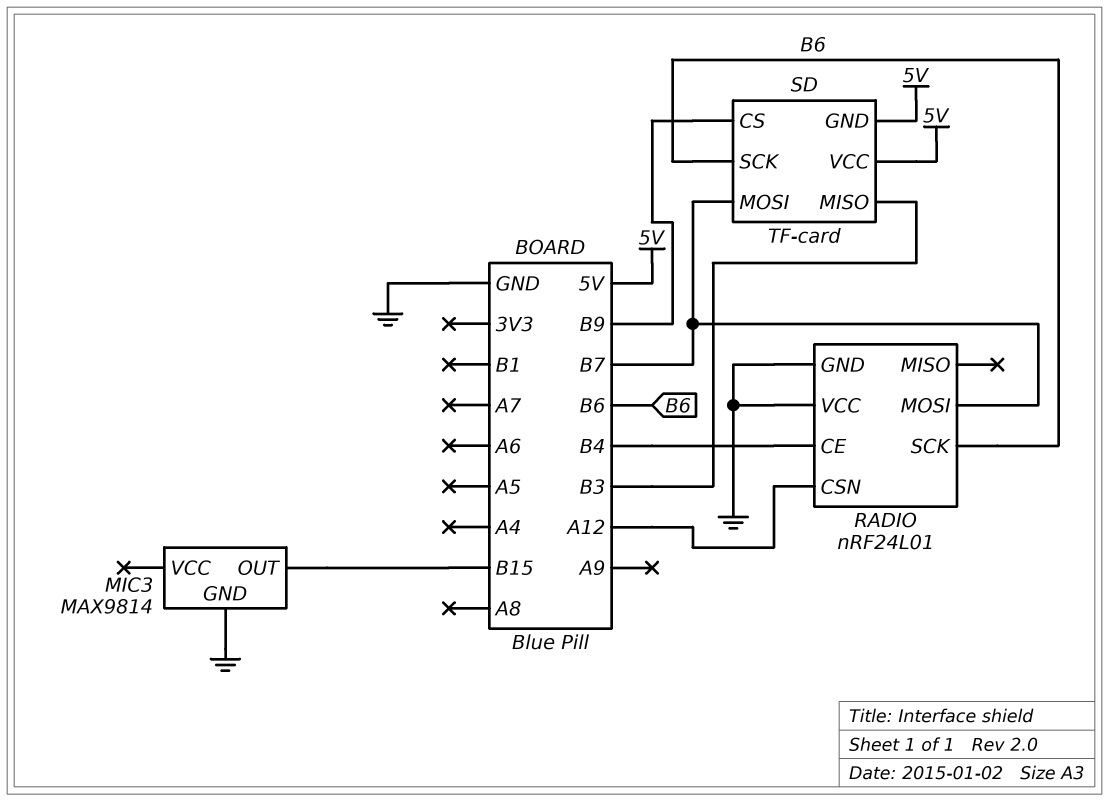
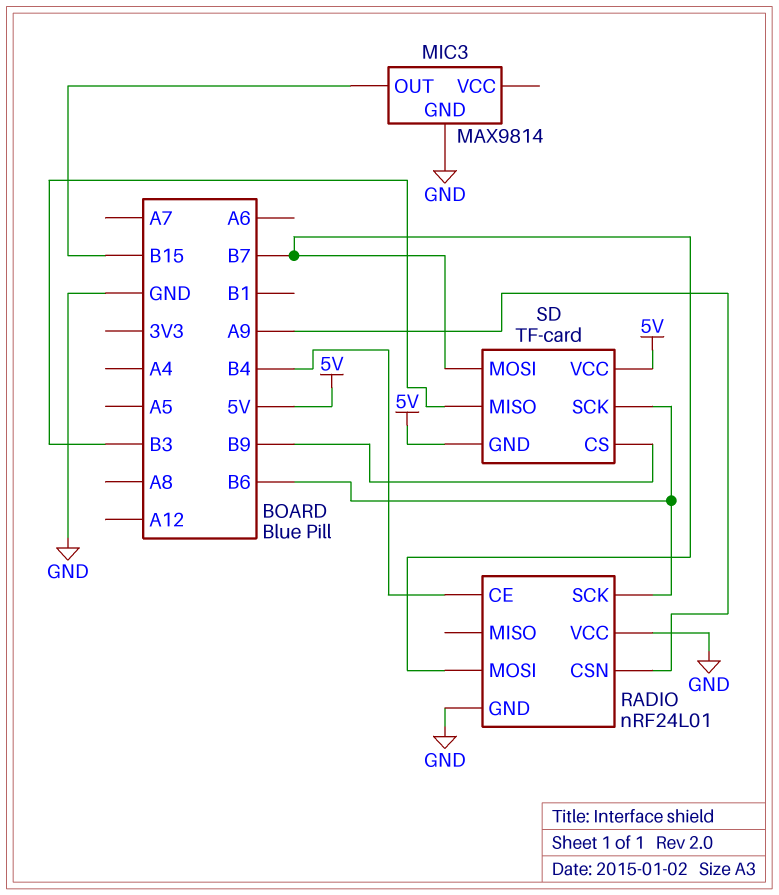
RADIO pin CSN: A12 -> A9

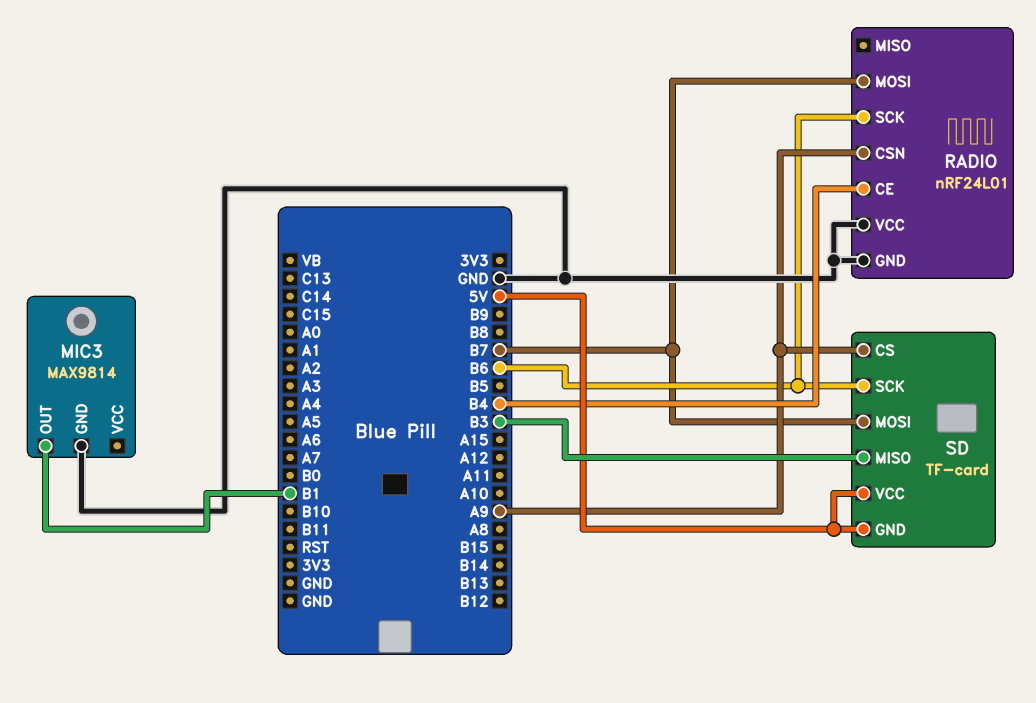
MIC3 pin OUT: B15 -> B1
SD pin CS: B9 -> A9

